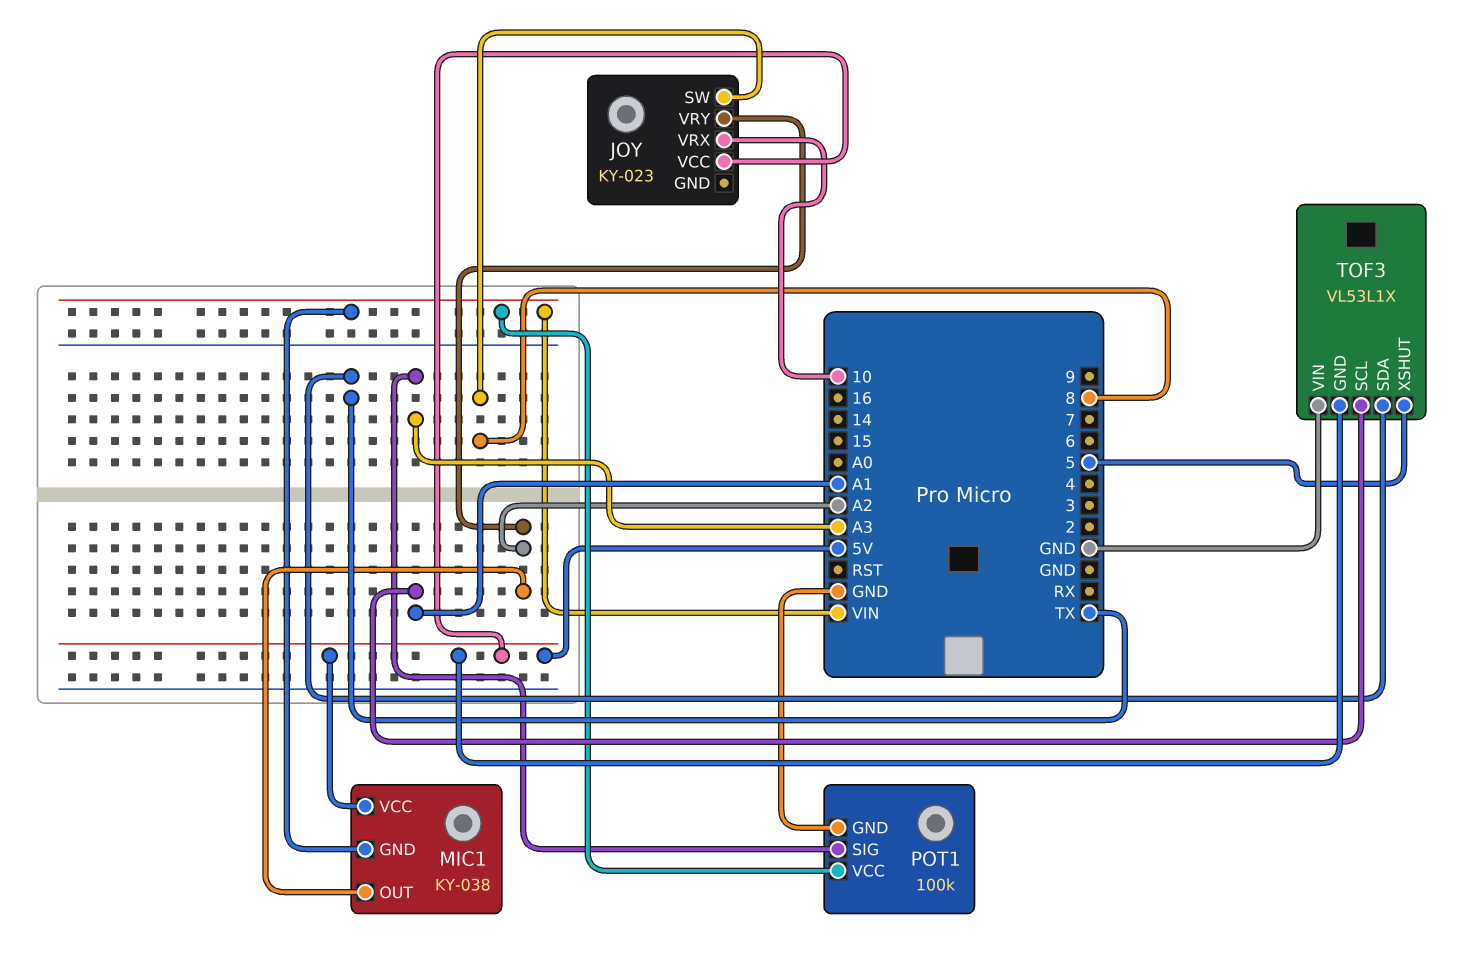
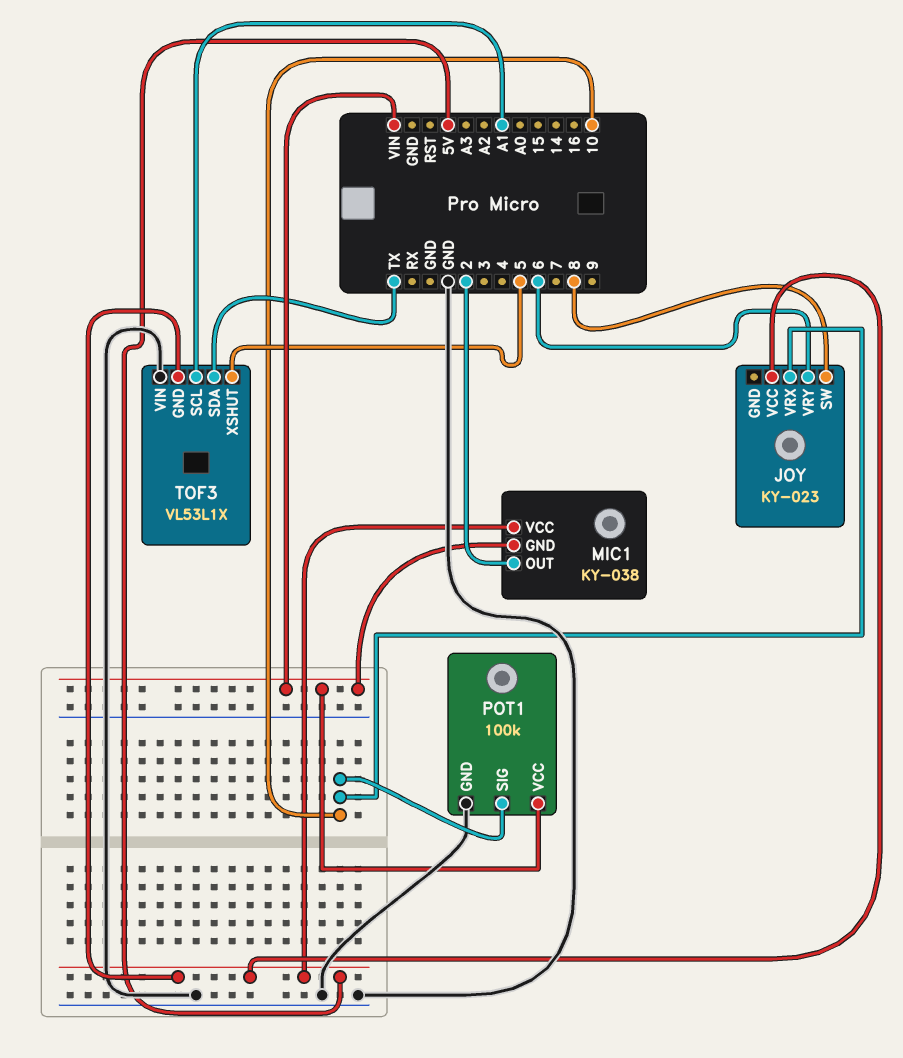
JOY pin VRY: A2 -> 6
MIC1 pin OUT: A2 -> 2
POT1 pin SIG: A3 -> 10

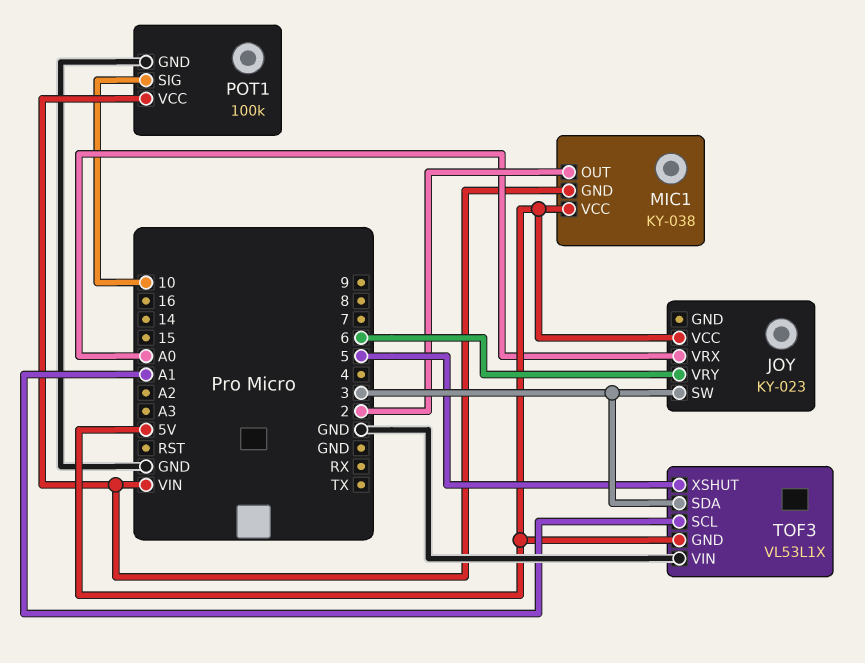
JOY pin SW: 8 -> 3
JOY pin VRX: 10 -> A0
TOF3 pin SDA: TX -> 3

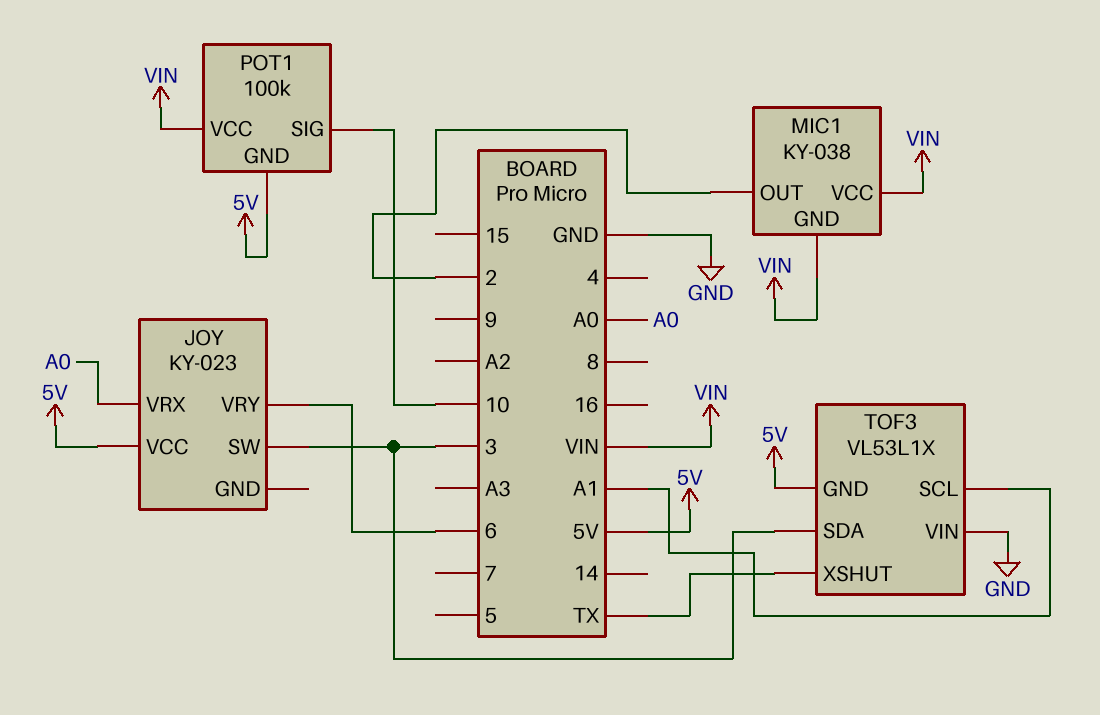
MIC1 pin VCC: 5V -> VIN
POT1 pin GND: GND -> 5V
TOF3 pin XSHUT: 5 -> TX

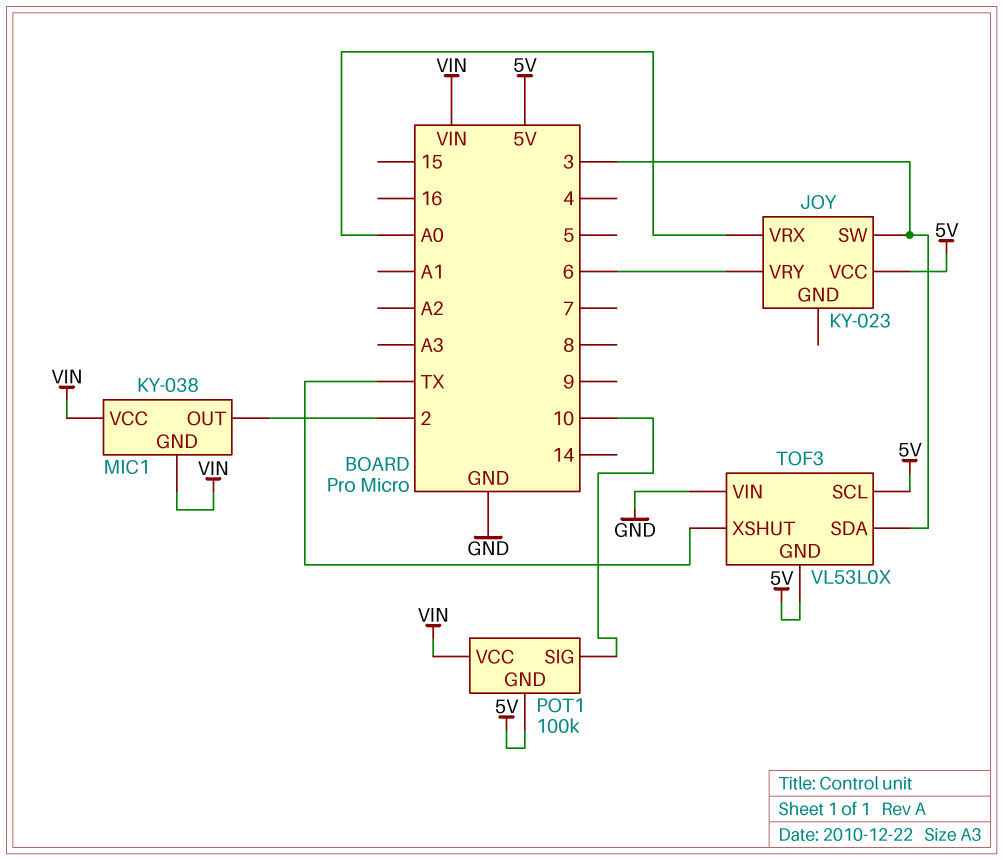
TOF3: VL53L1X -> VL53L0X
TOF3 pin SCL: A1 -> 5V

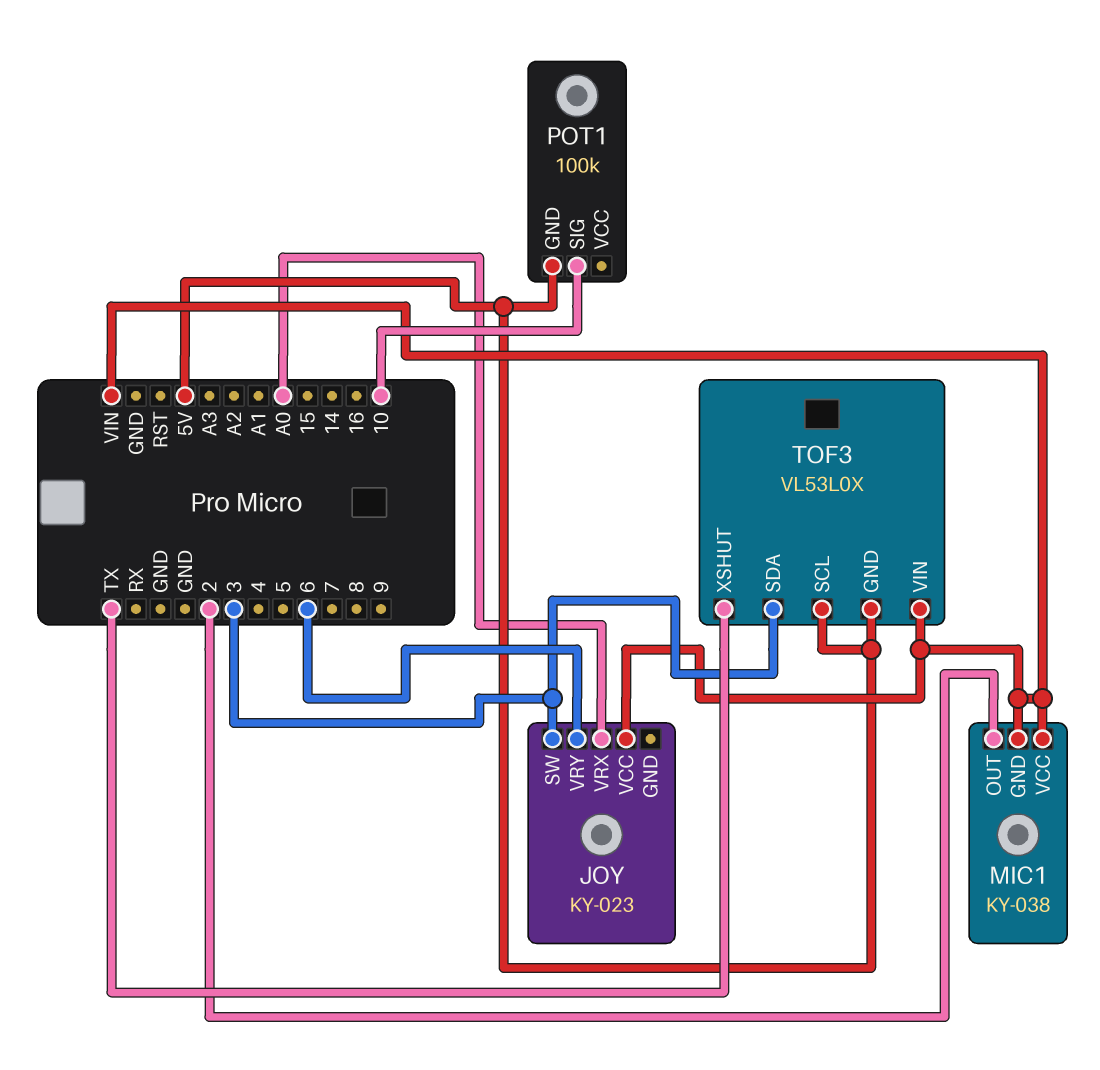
JOY pin VCC: 5V -> VIN
POT1 pin VCC: VIN -> none
TOF3 pin VIN: GND -> VIN

